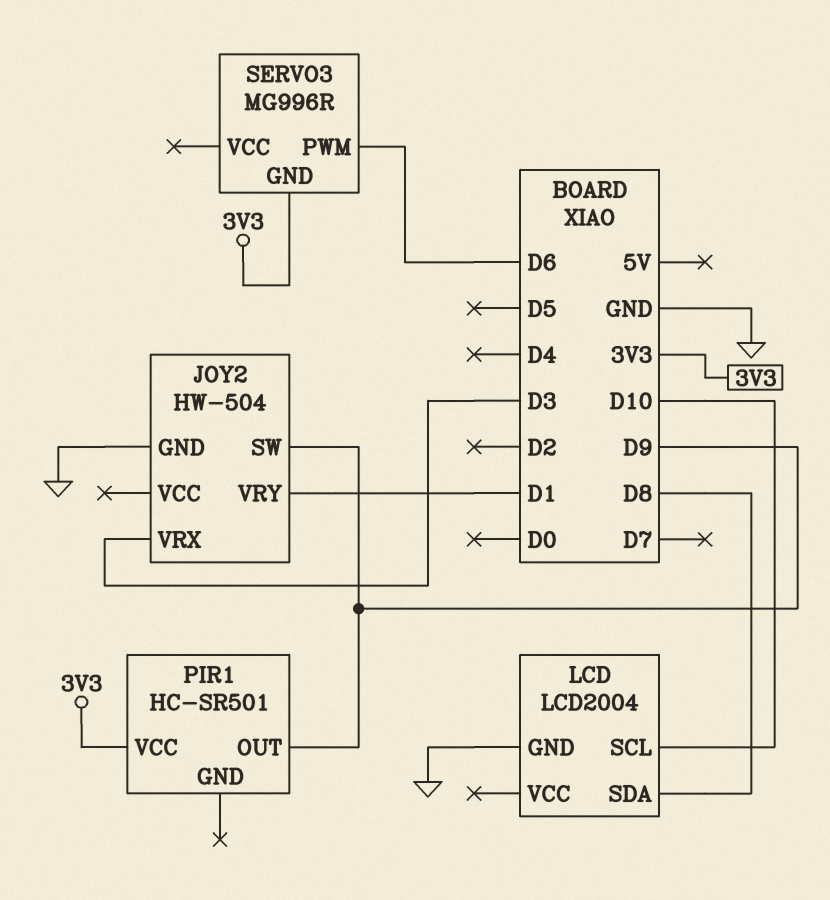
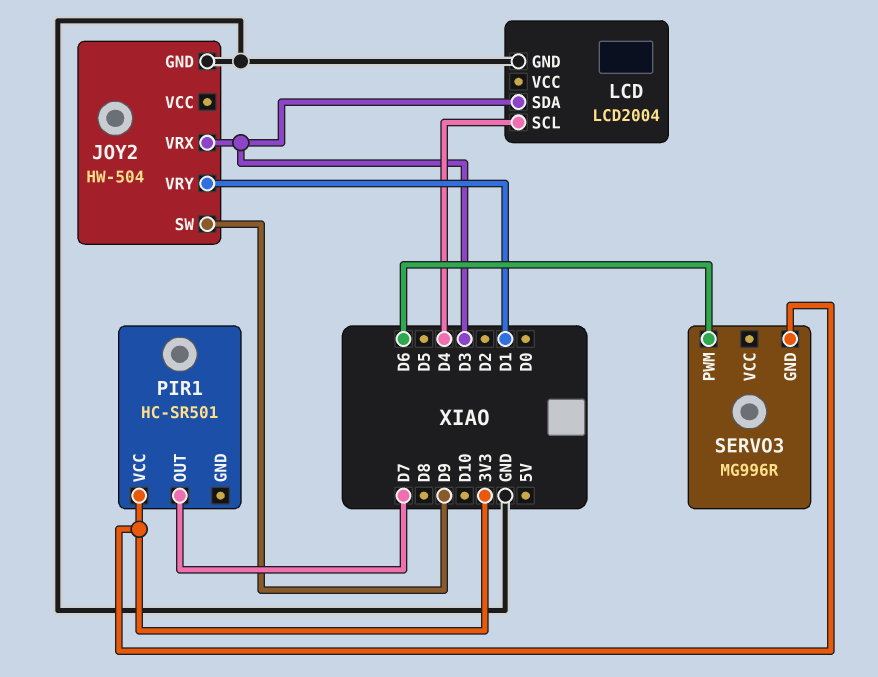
LCD pin SCL: D10 -> D4
LCD pin SDA: D8 -> D3
PIR1 pin OUT: D9 -> D7

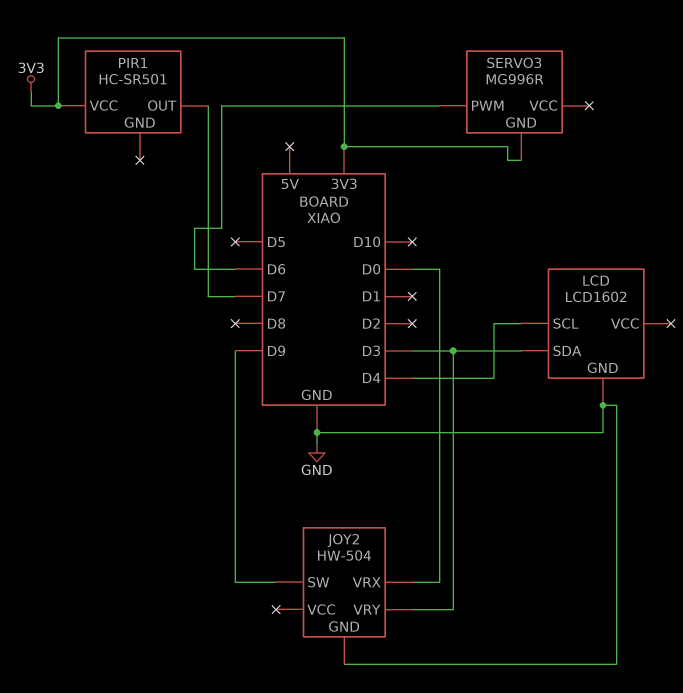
JOY2 pin VRX: D3 -> D0
JOY2 pin VRY: D1 -> D3
LCD: LCD2004 -> LCD1602

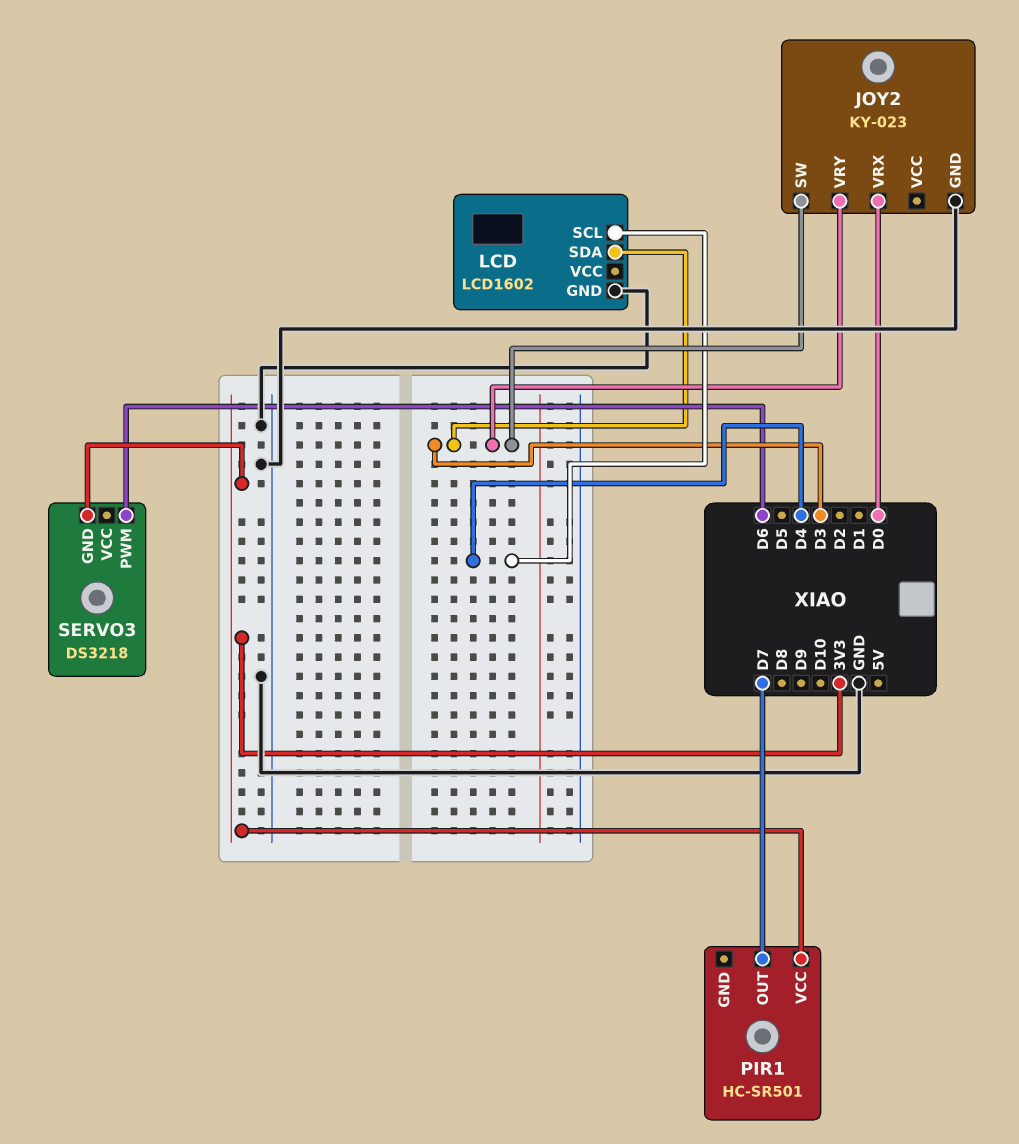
JOY2: HW-504 -> KY-023
JOY2 pin SW: D9 -> D3
SERVO3: MG996R -> DS3218

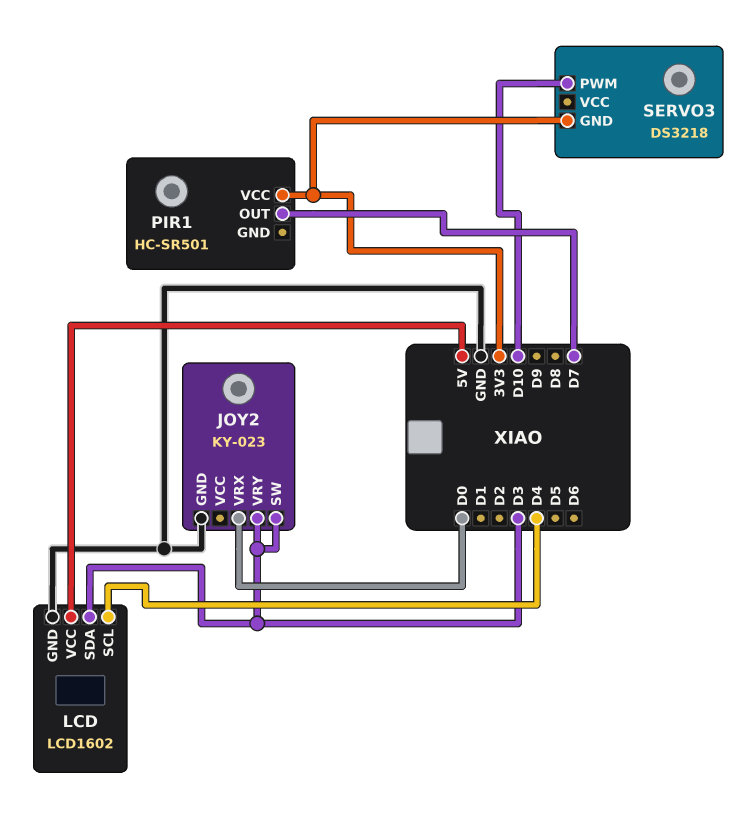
LCD pin VCC: none -> 5V
SERVO3 pin PWM: D6 -> D10

